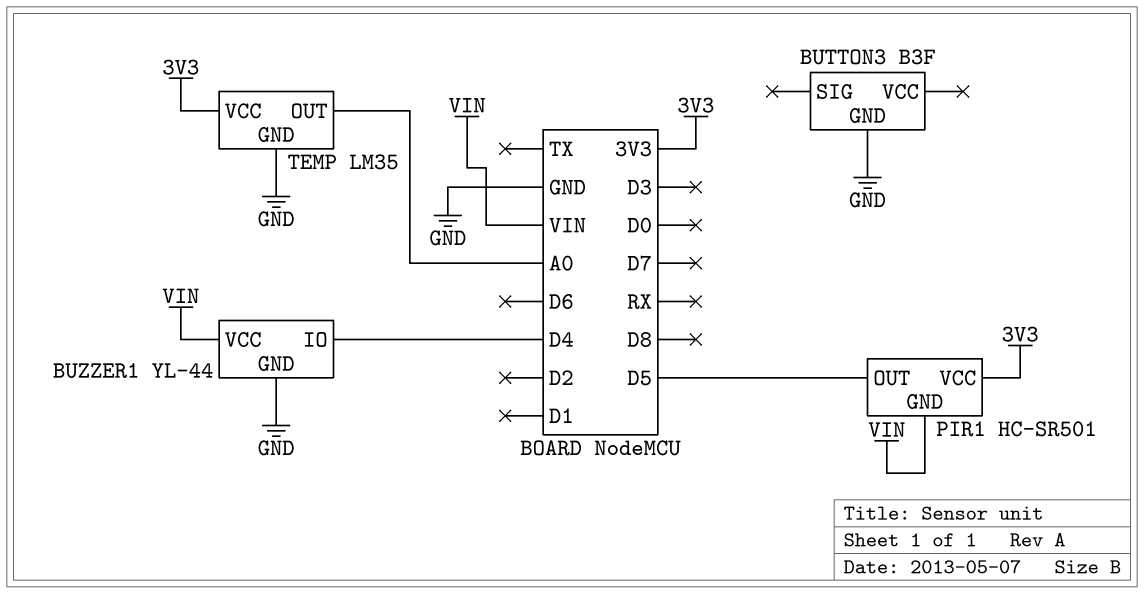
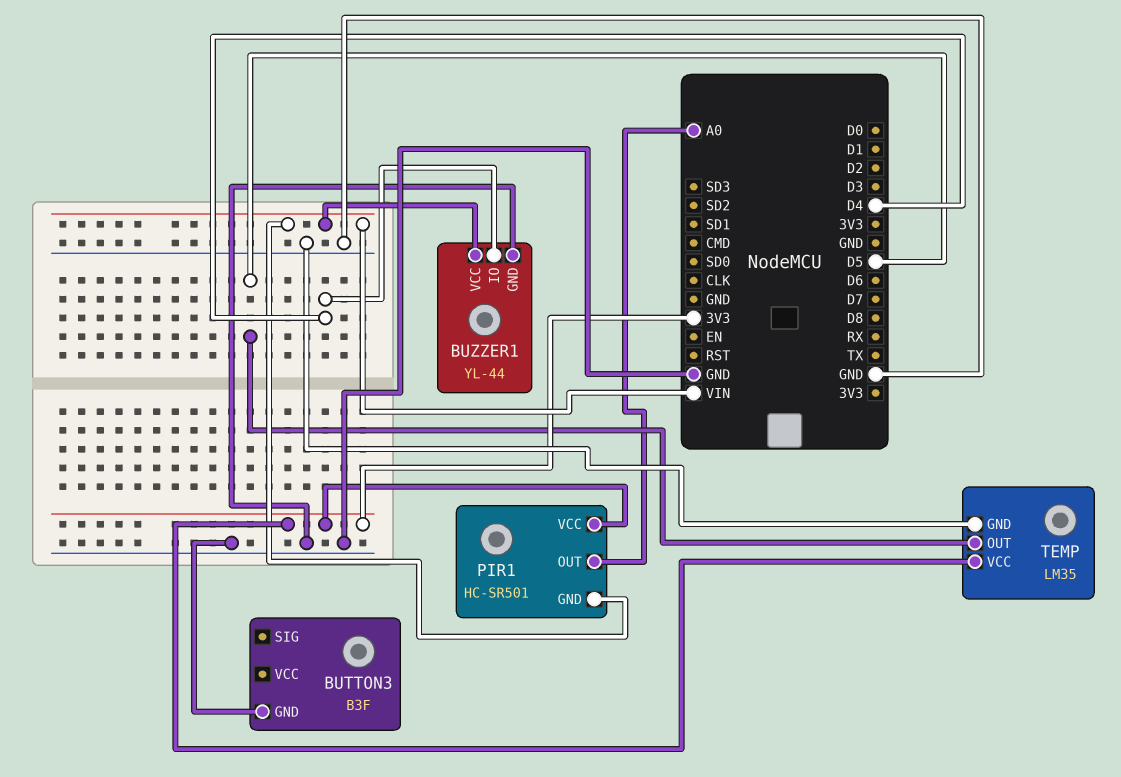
PIR1 pin OUT: D5 -> A0
TEMP pin OUT: A0 -> D5

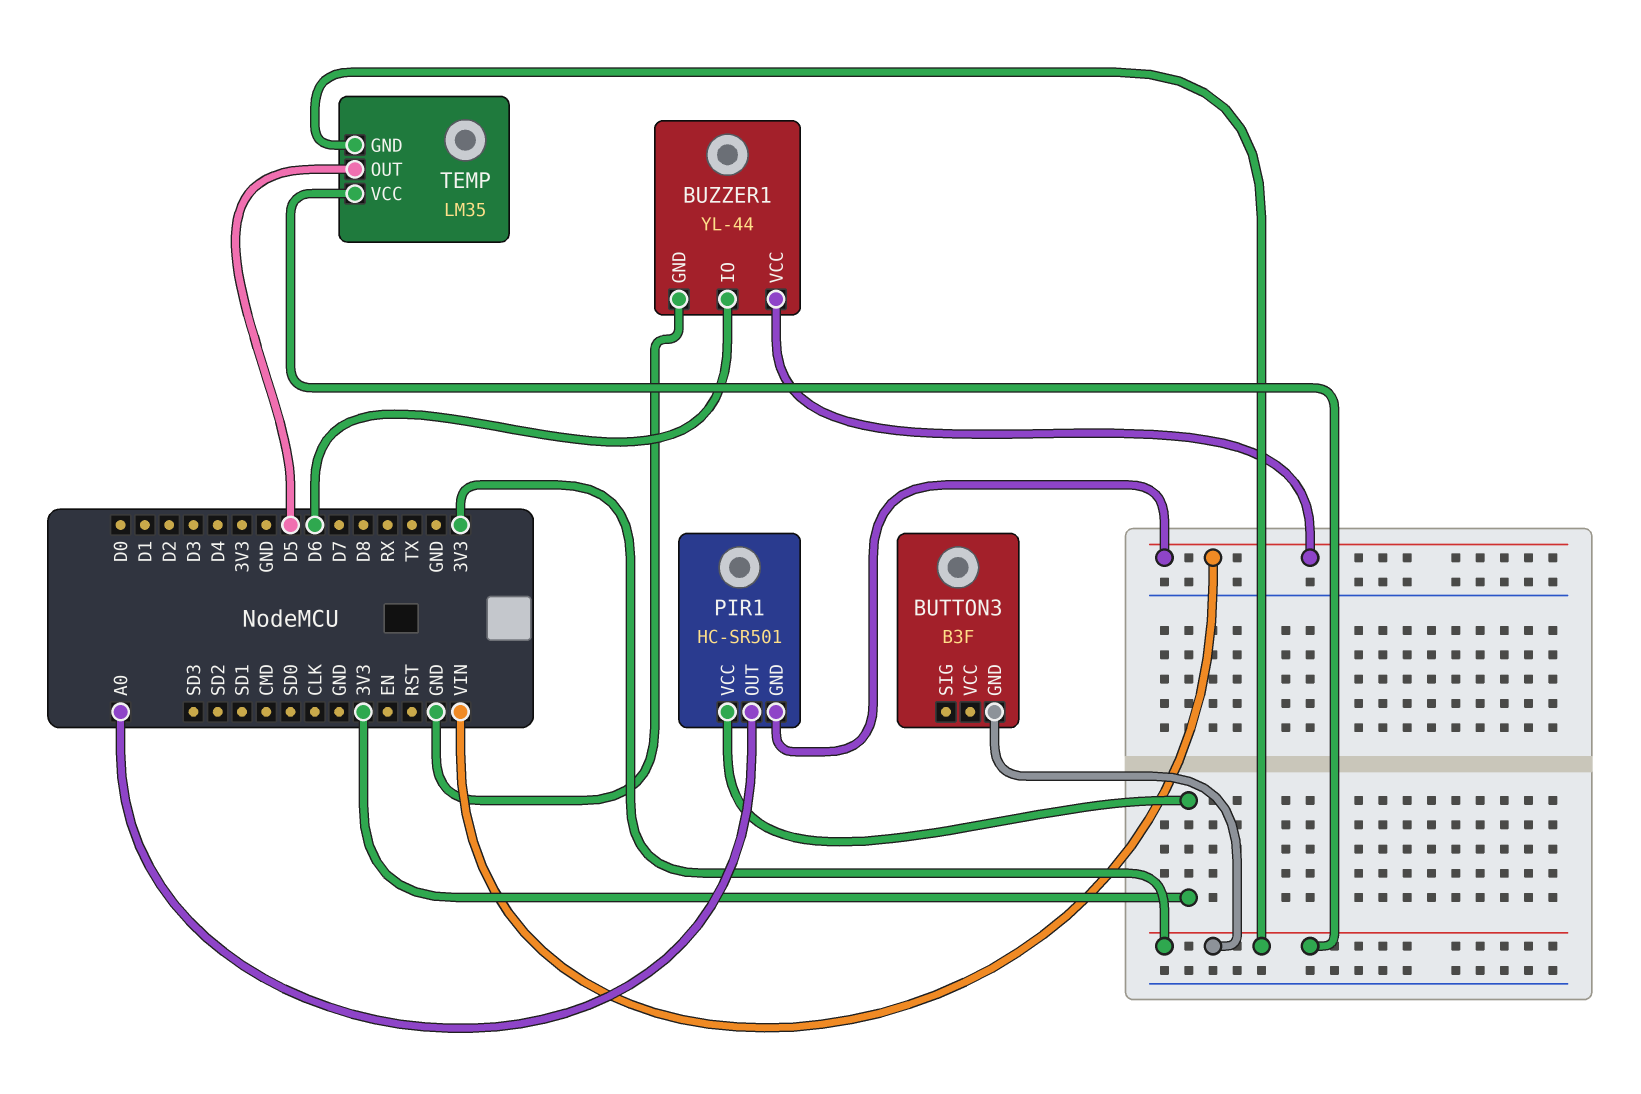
BUTTON3 pin GND: GND -> 3V3
BUZZER1 pin IO: D4 -> D6
TEMP pin GND: GND -> 3V3

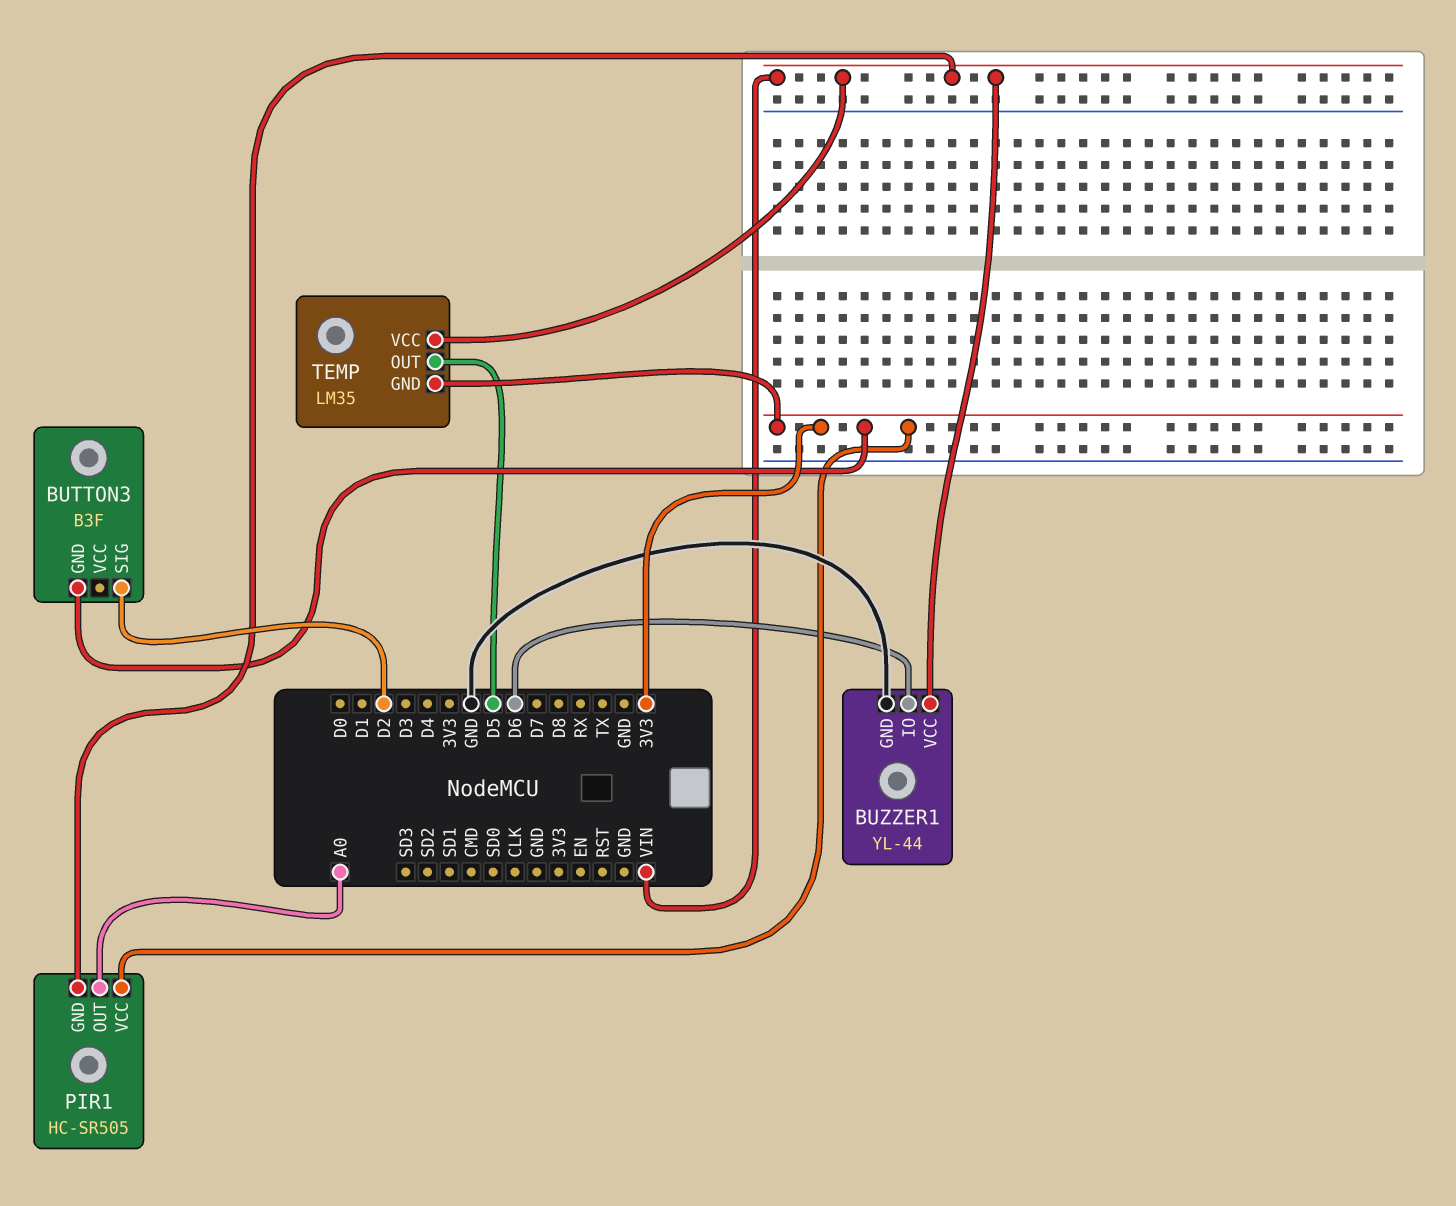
BUTTON3 pin SIG: none -> D2
PIR1: HC-SR501 -> HC-SR505
TEMP pin VCC: 3V3 -> VIN

